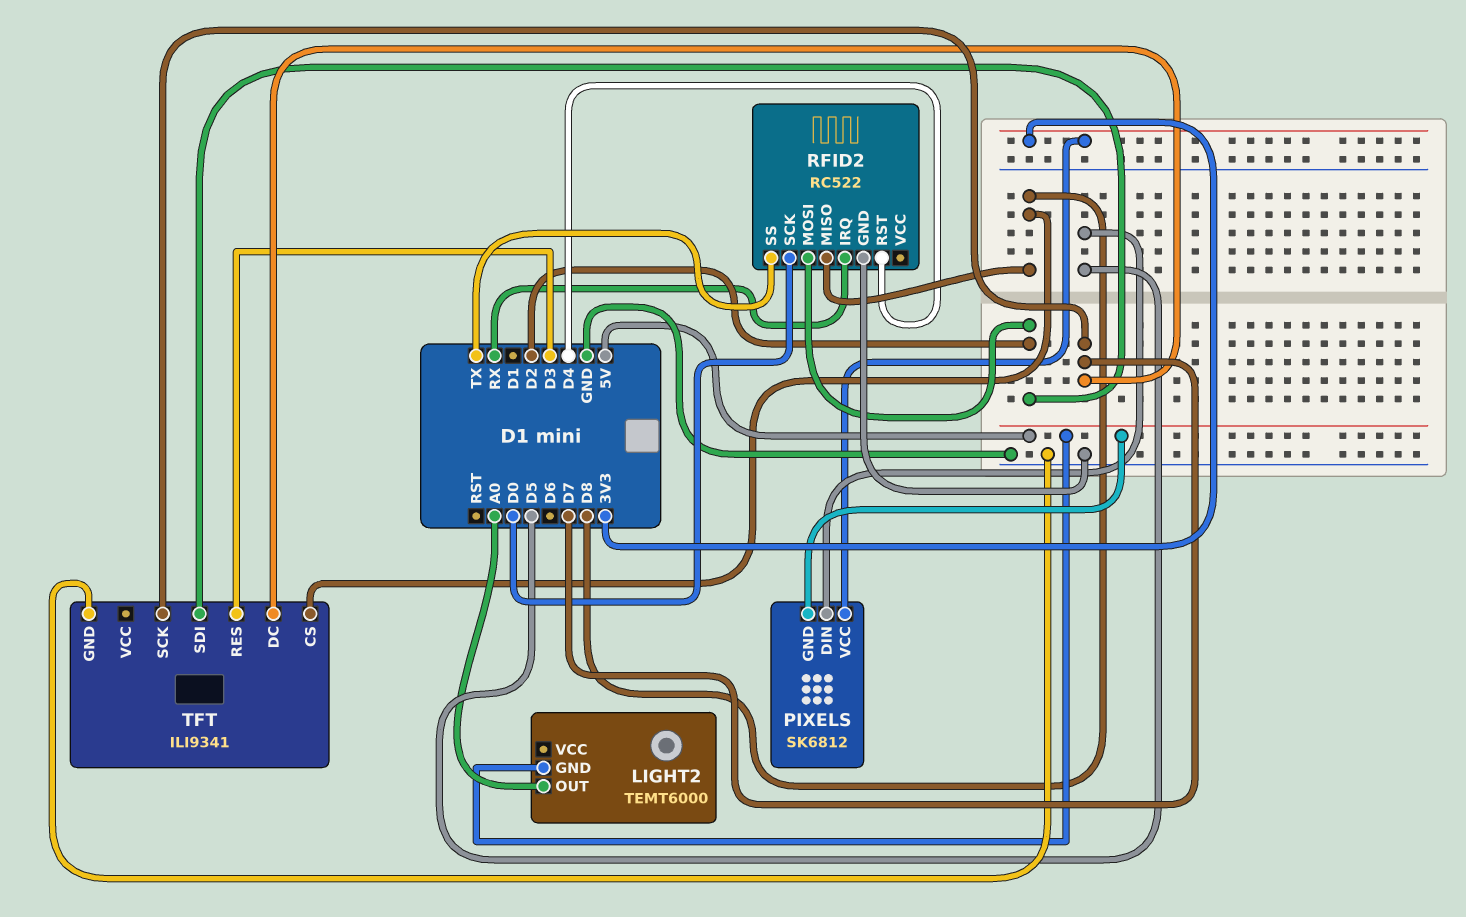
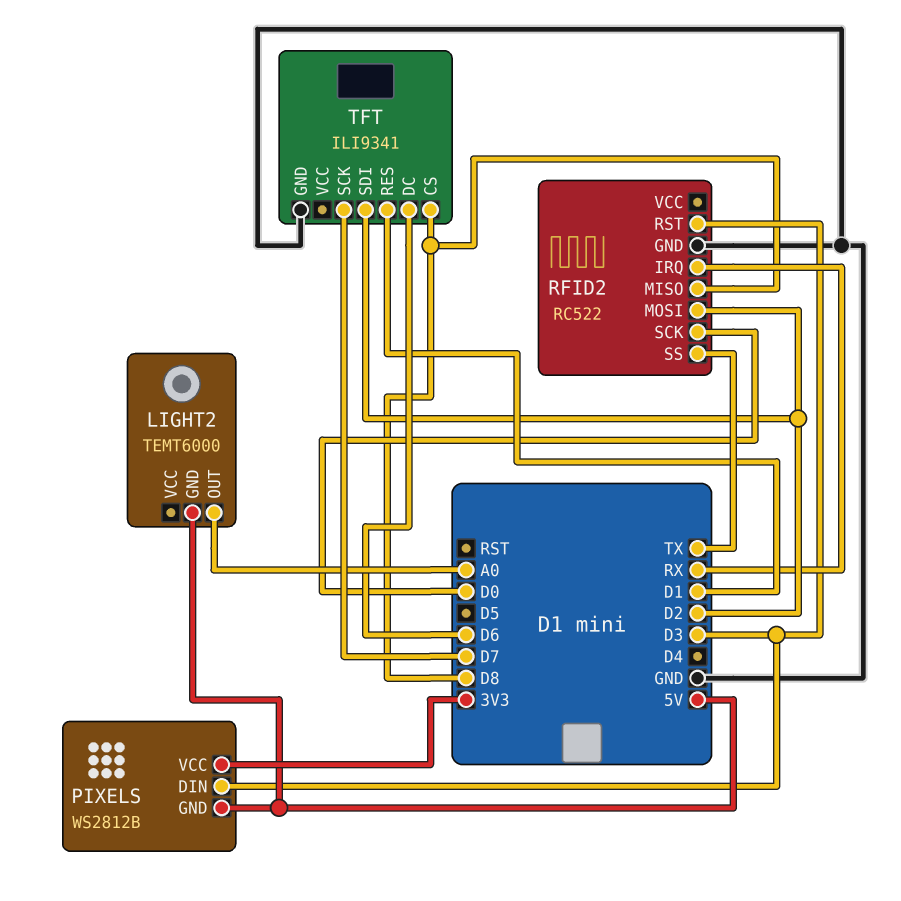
PIXELS: SK6812 -> WS2812B
PIXELS pin DIN: D5 -> D3
RFID2 pin RST: D4 -> D3
TFT pin DC: D7 -> D6
TFT pin RES: D3 -> D1

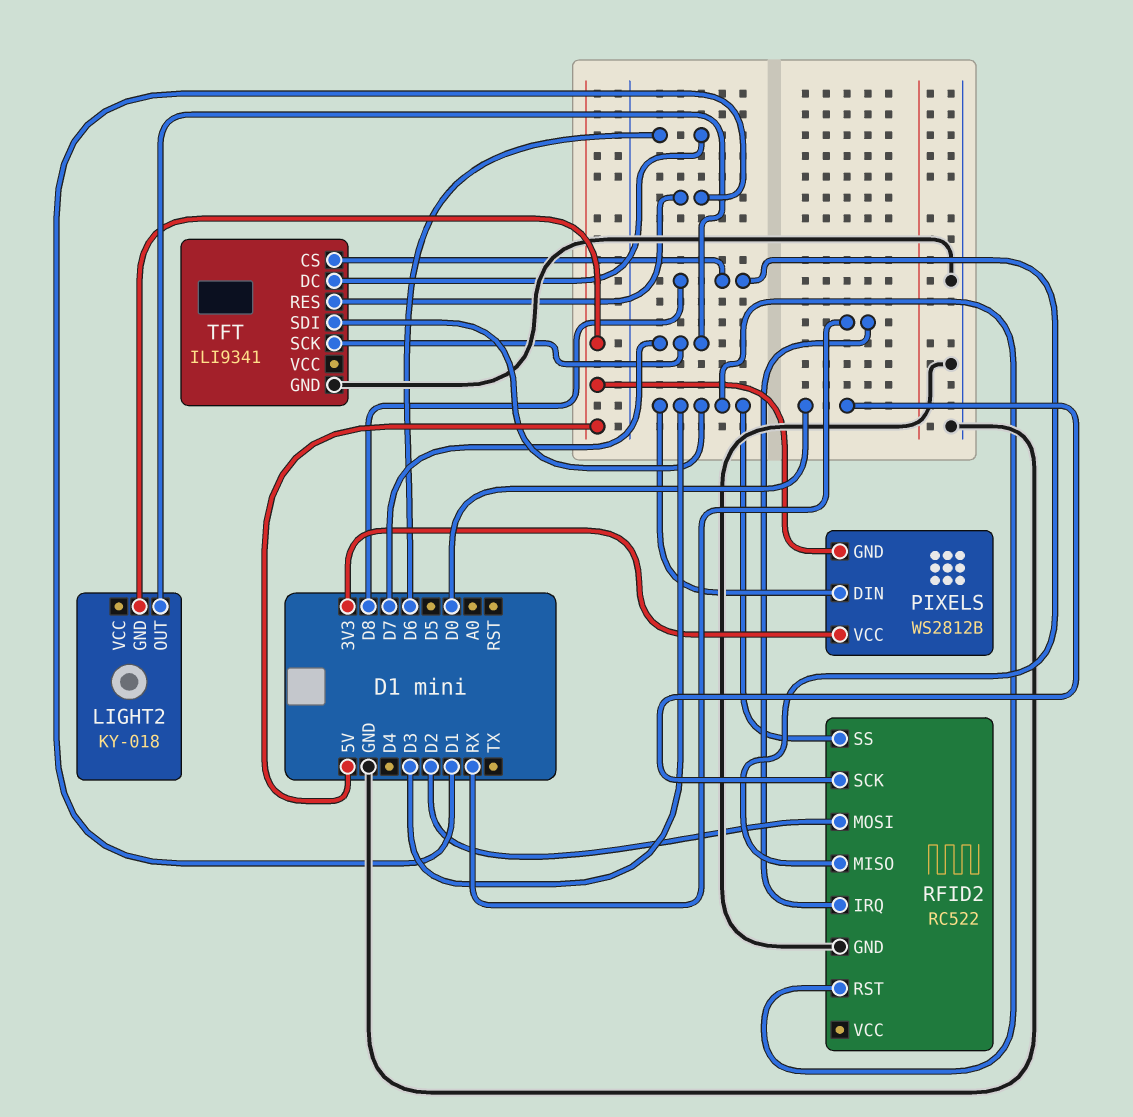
LIGHT2: TEMT6000 -> KY-018
LIGHT2 pin OUT: A0 -> D7
RFID2 pin SS: TX -> D3
TFT pin SDI: D2 -> D3

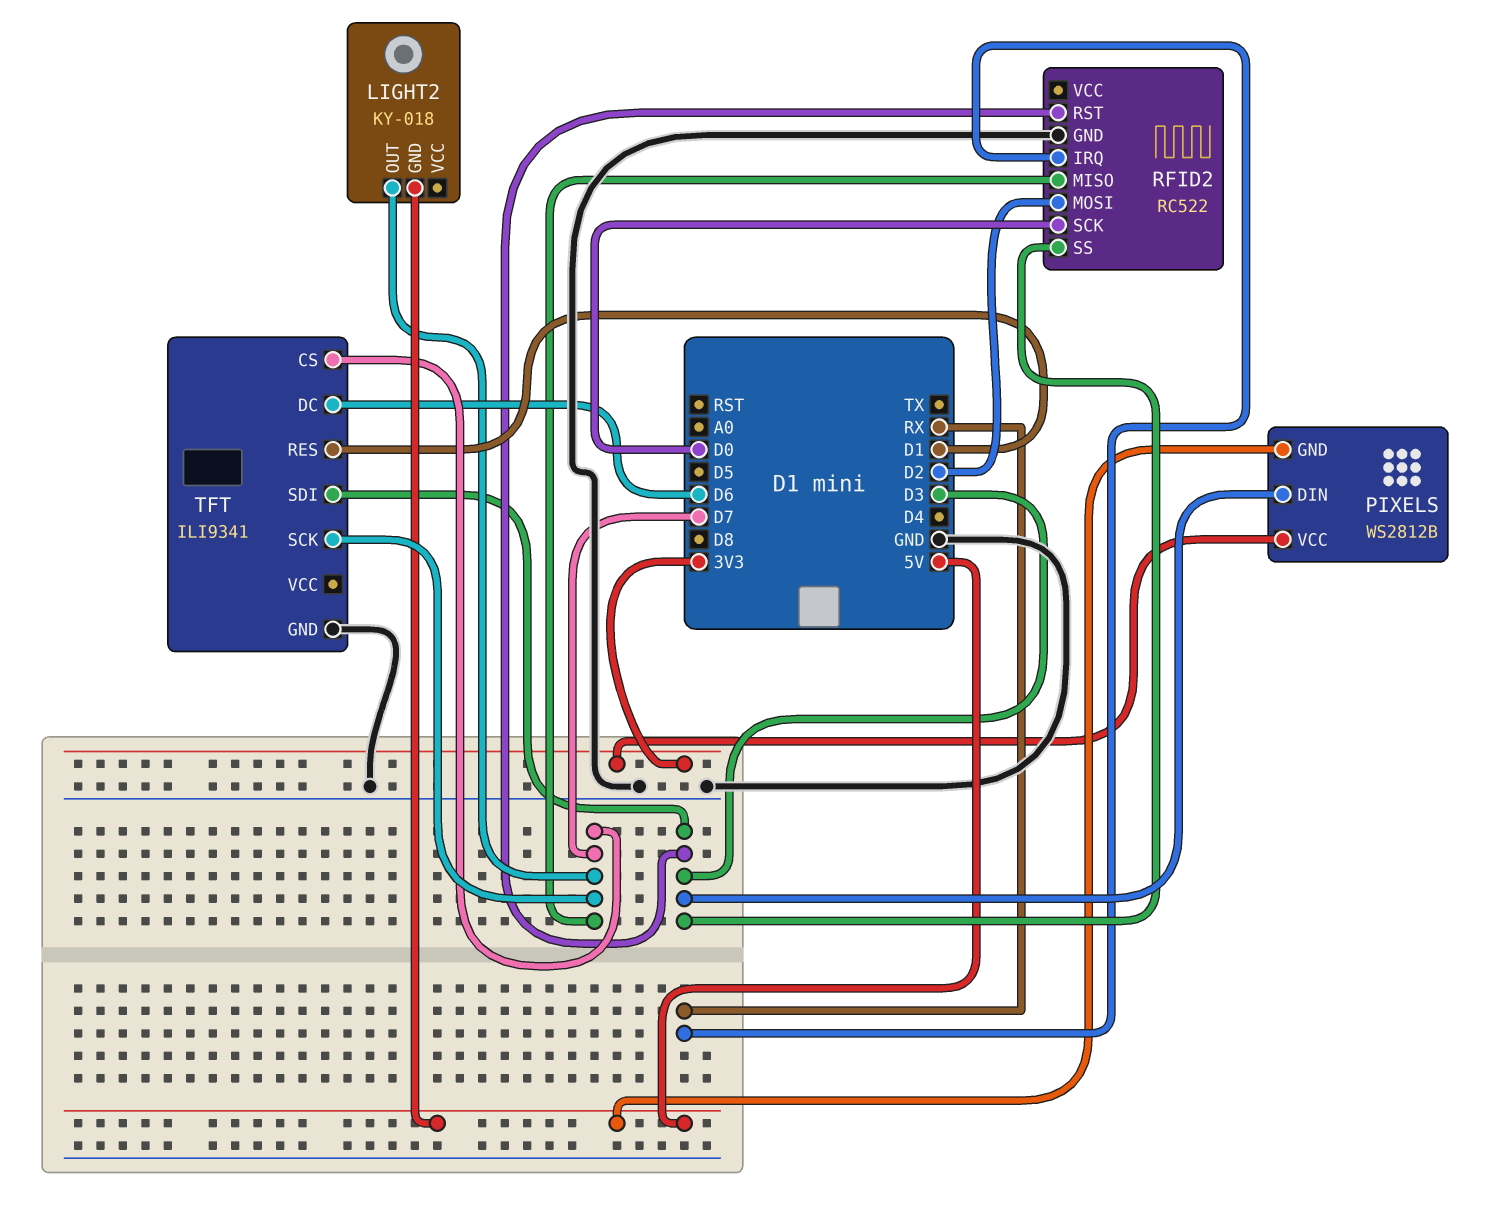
RFID2 pin MISO: D8 -> D7
TFT pin CS: D8 -> D7

